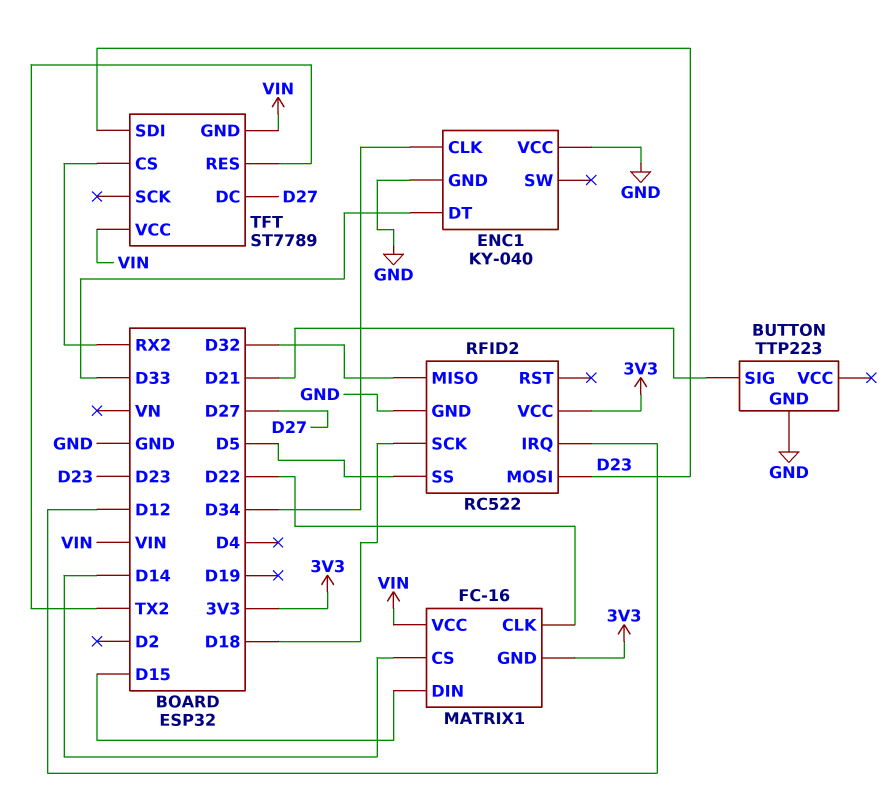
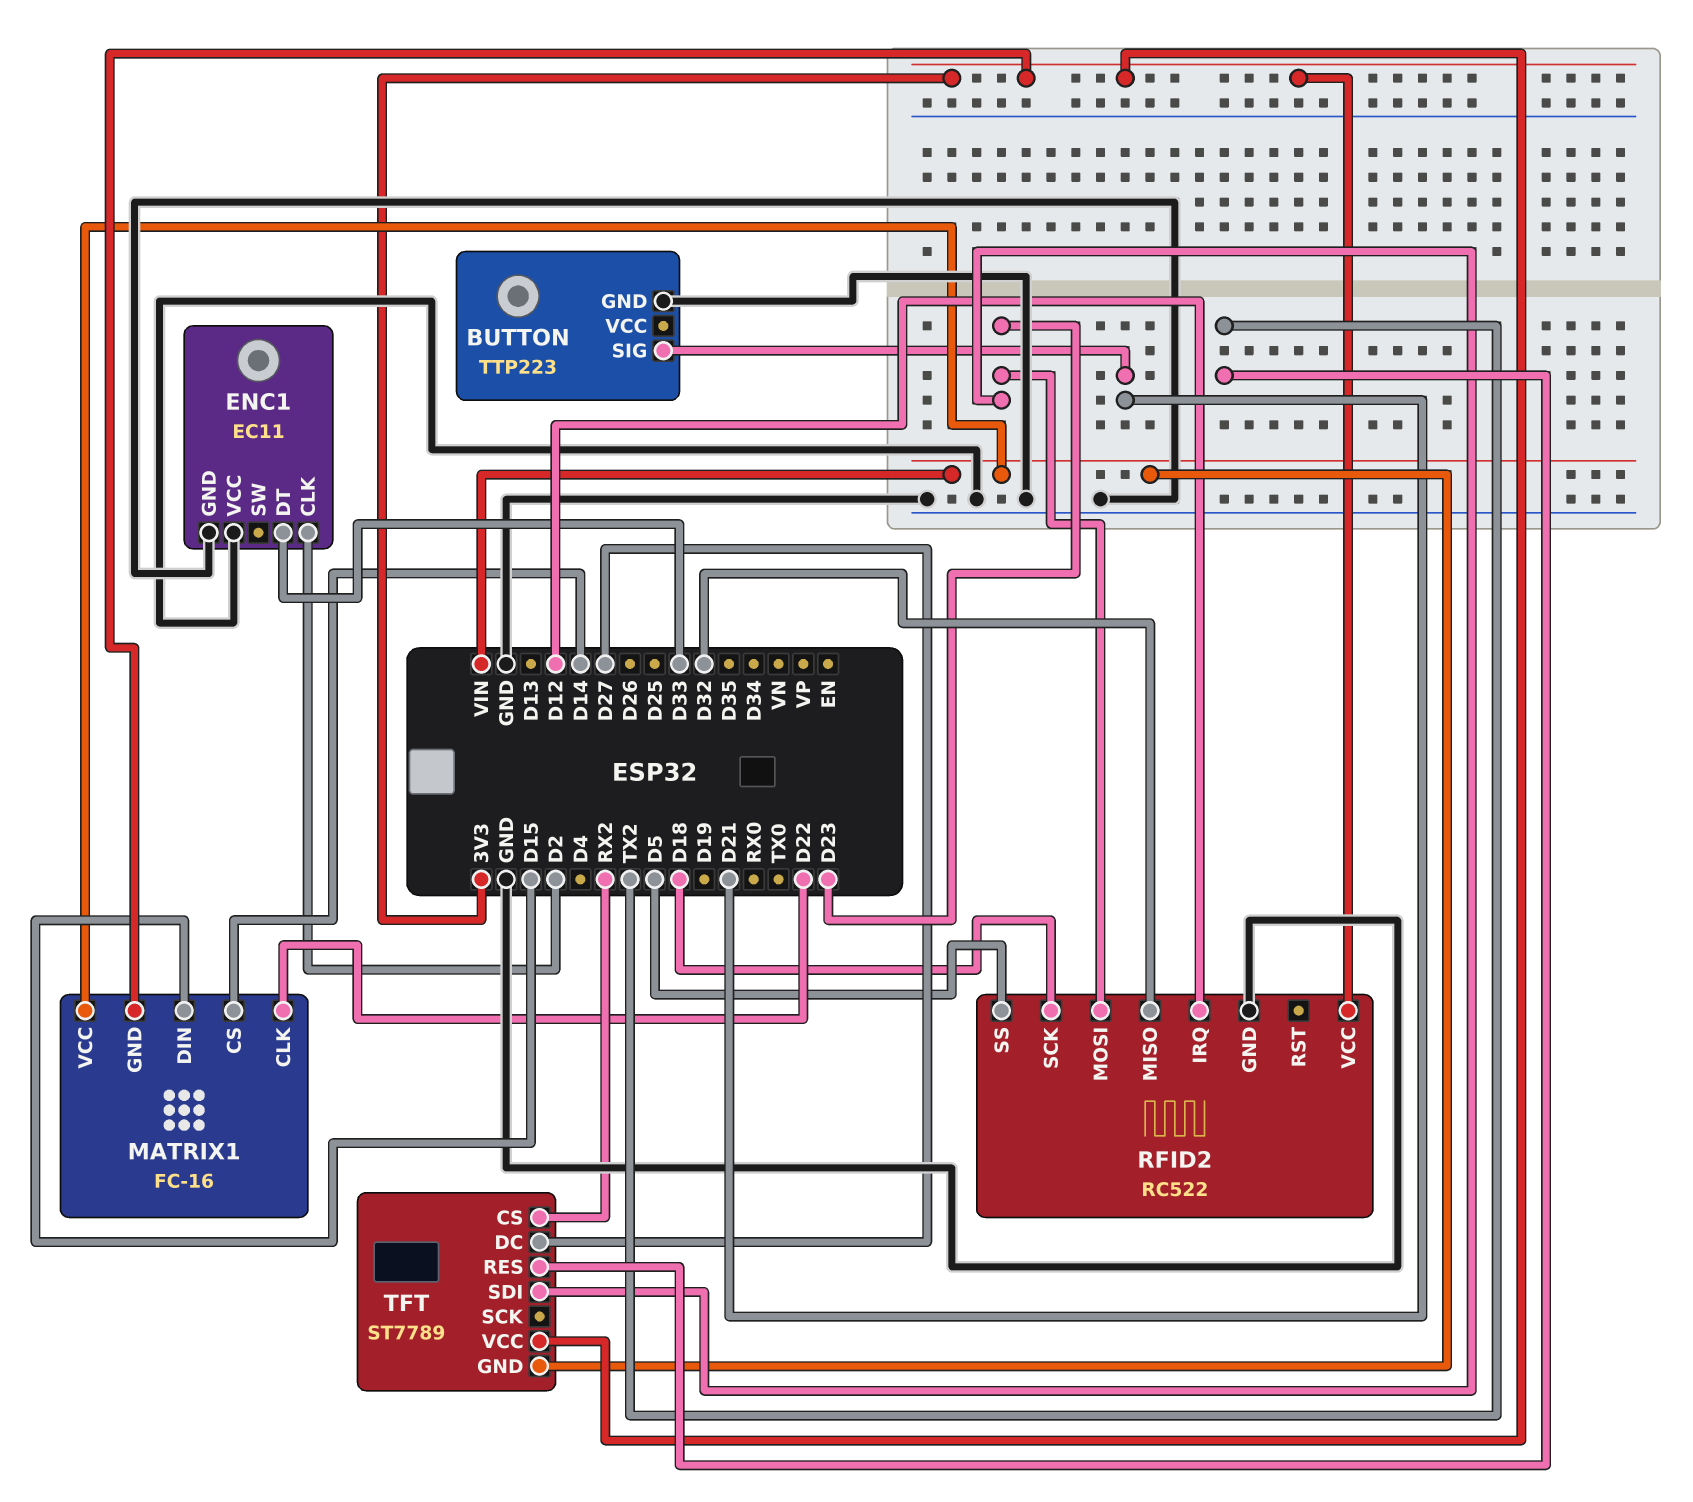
ENC1: KY-040 -> EC11
ENC1 pin CLK: D34 -> D2
TFT pin VCC: VIN -> 3V3

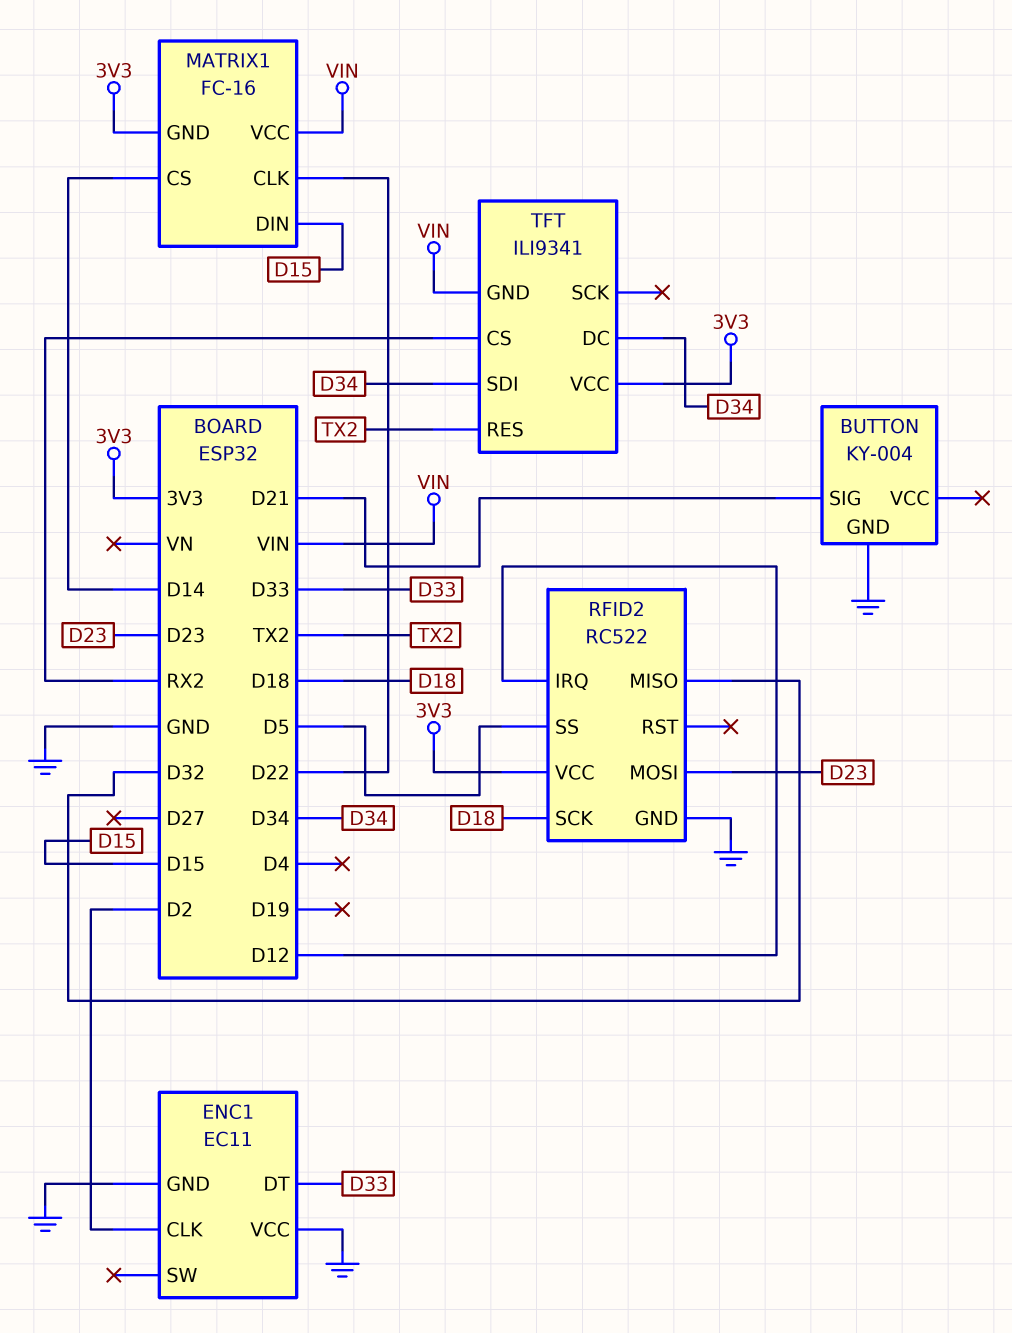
BUTTON: TTP223 -> KY-004
TFT: ST7789 -> ILI9341
TFT pin DC: D27 -> D34
TFT pin SDI: D23 -> D34

